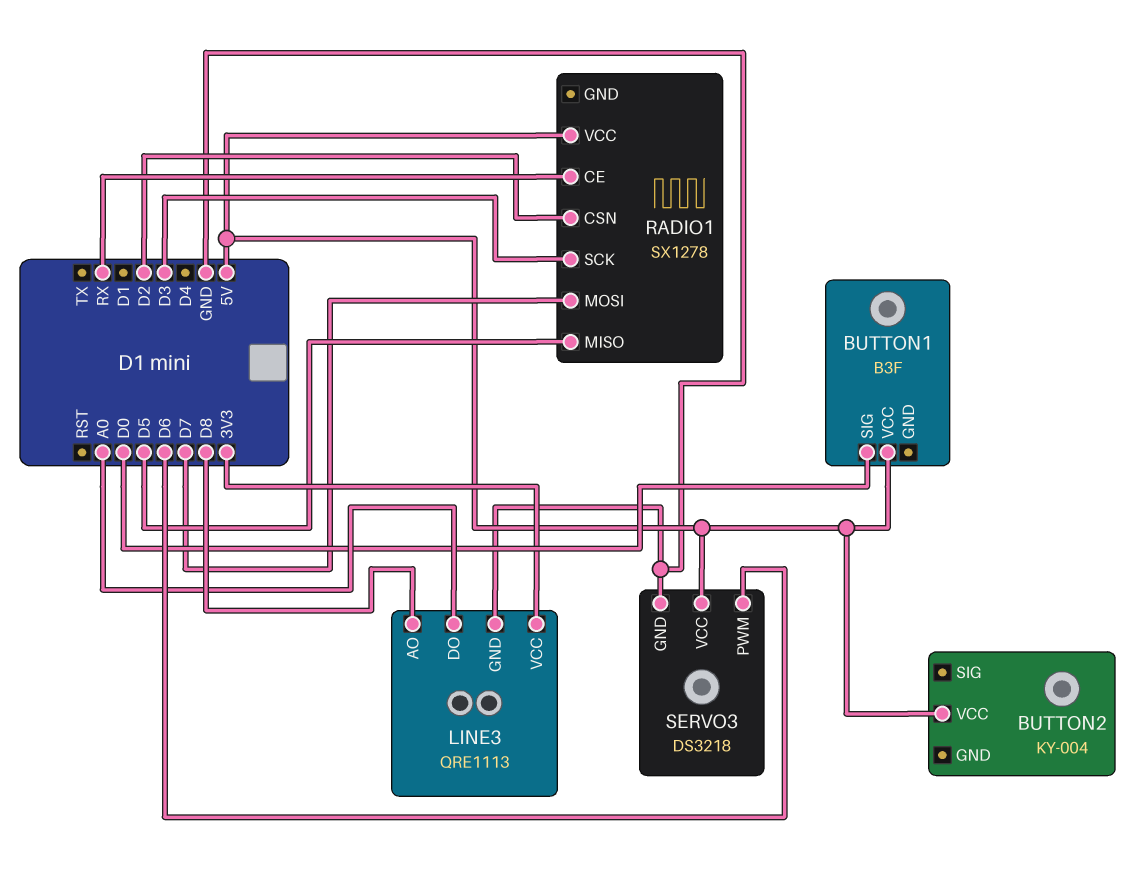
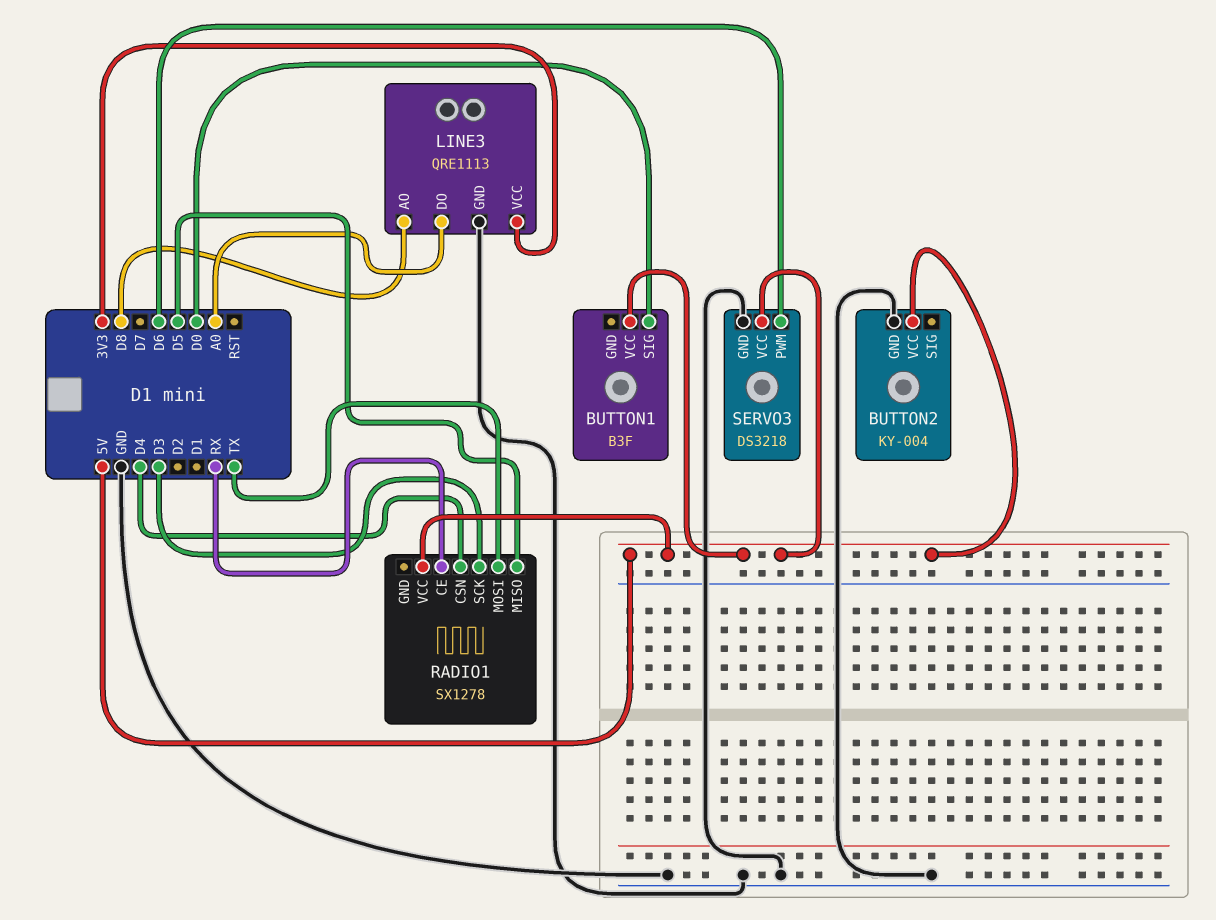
BUTTON2 pin GND: none -> GND
RADIO1 pin CSN: D2 -> D4
RADIO1 pin MOSI: D7 -> TX

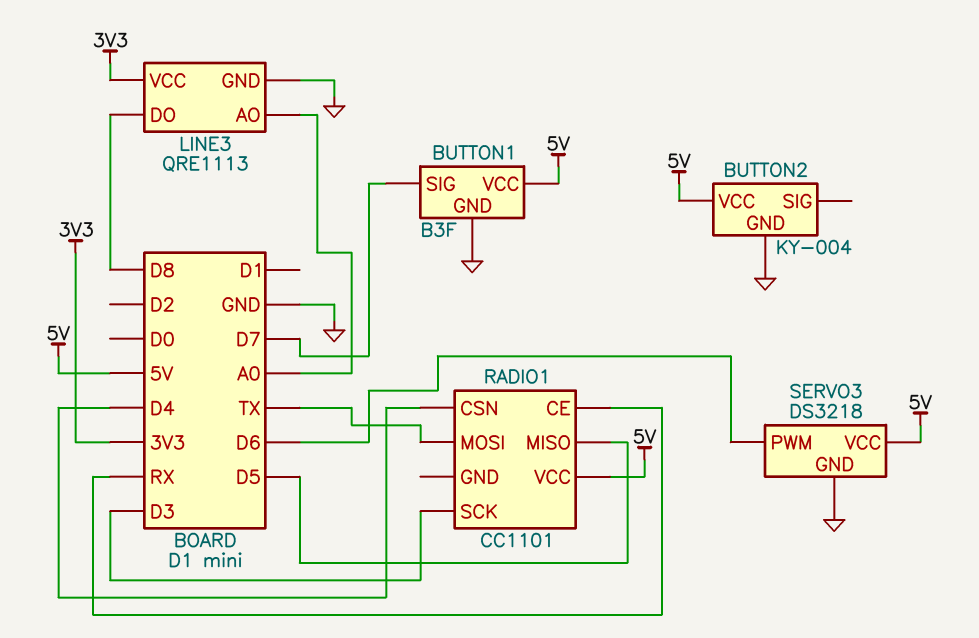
BUTTON1 pin GND: none -> GND
BUTTON1 pin SIG: D0 -> D7
LINE3 pin AO: D8 -> A0
LINE3 pin DO: A0 -> D8
RADIO1: SX1278 -> CC1101

